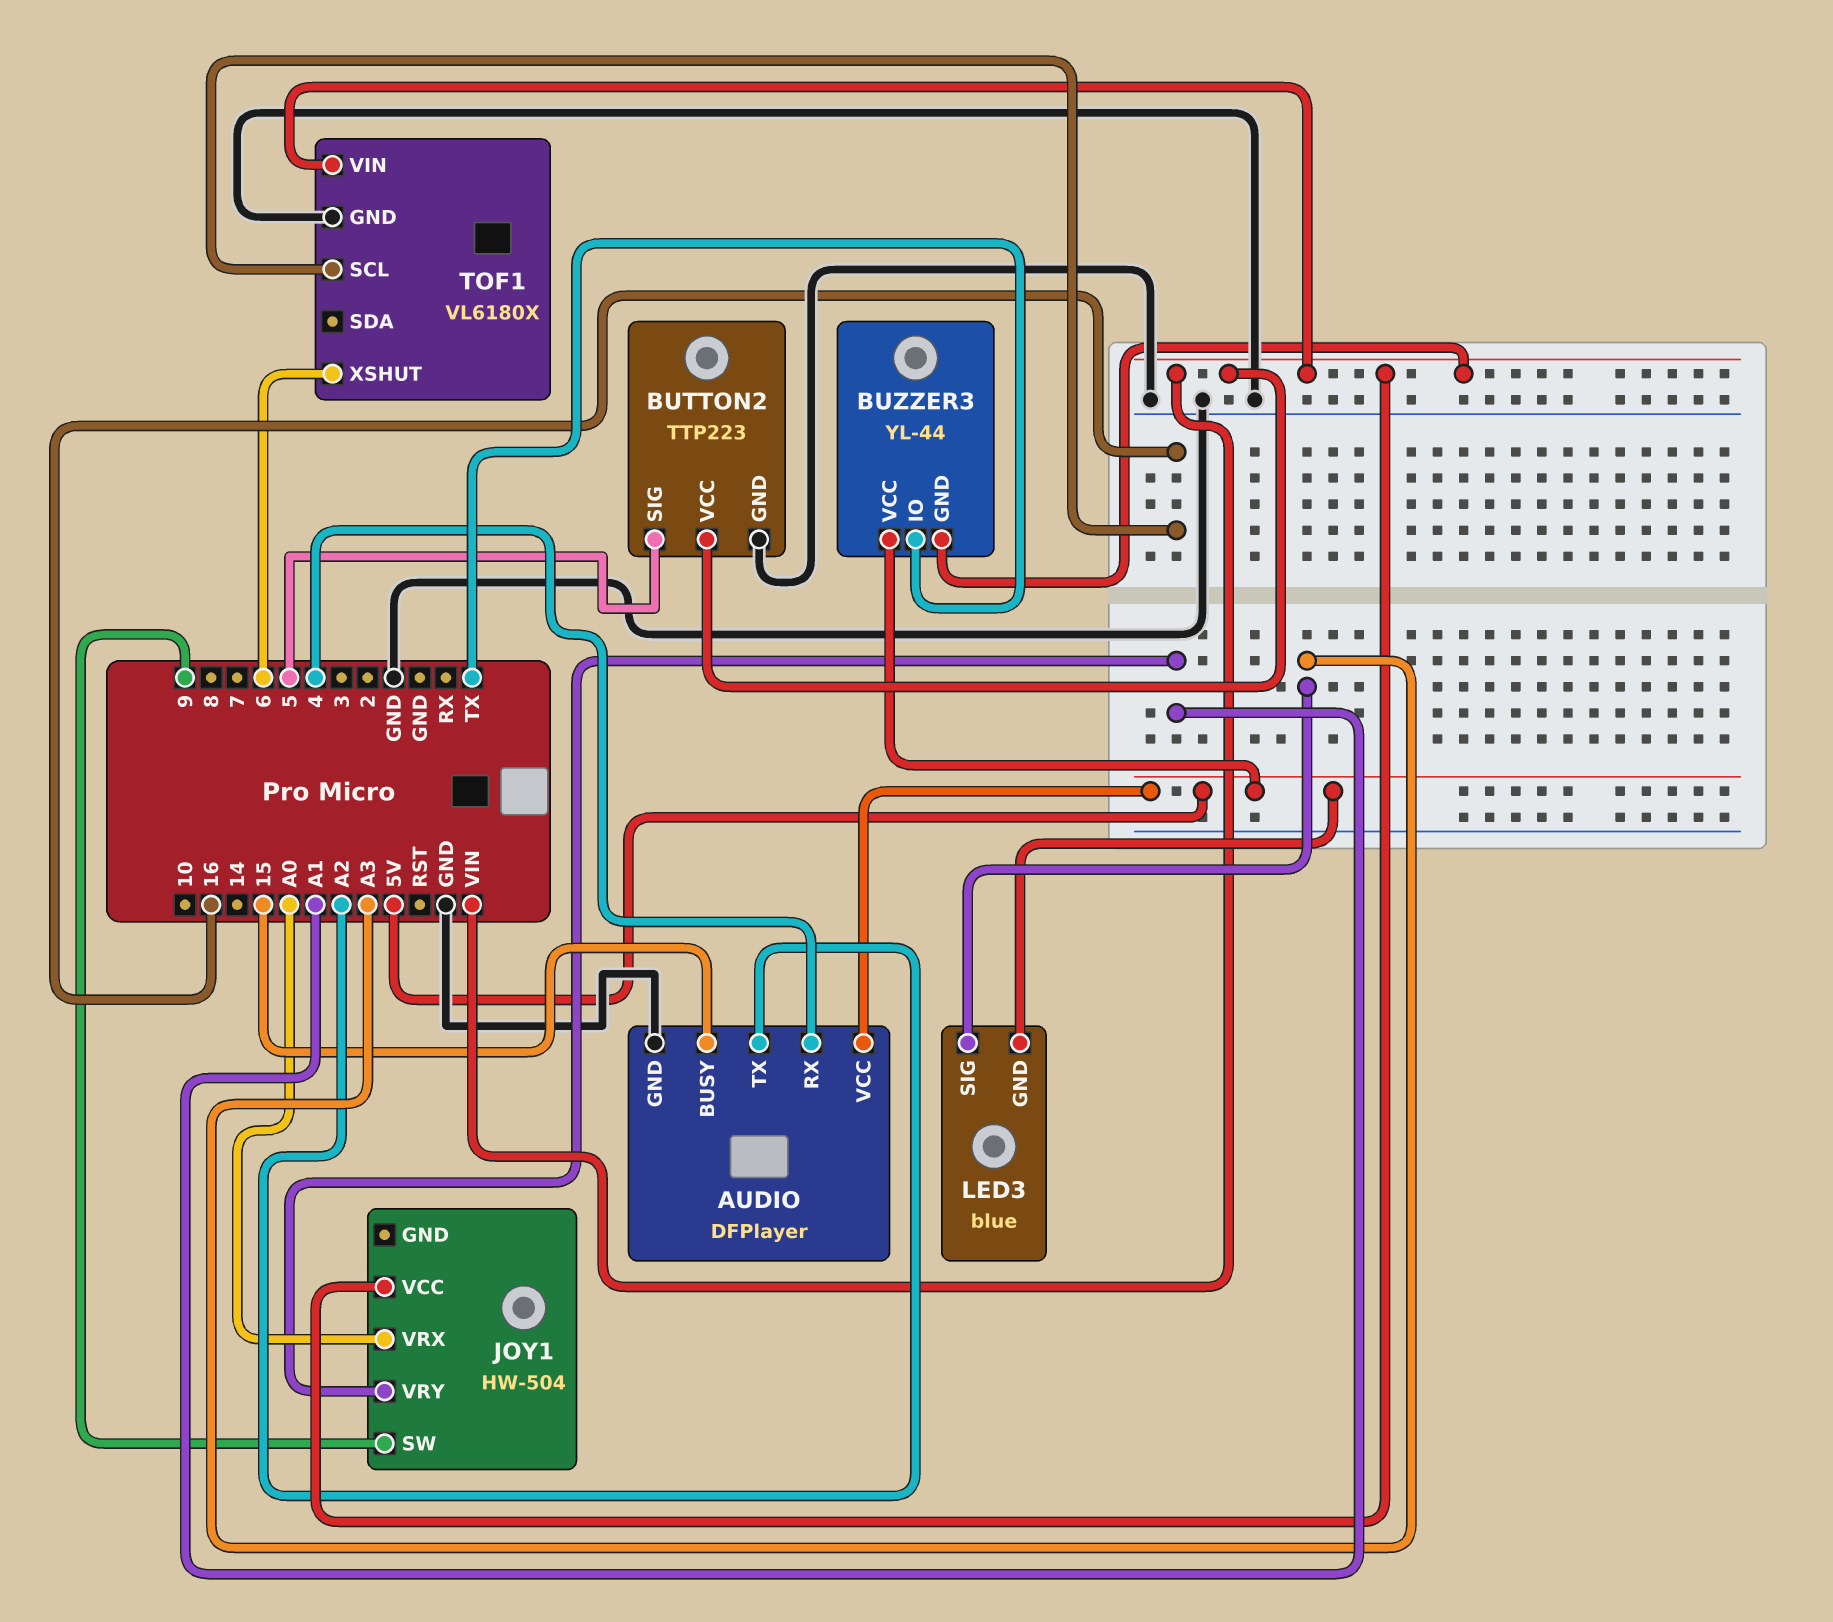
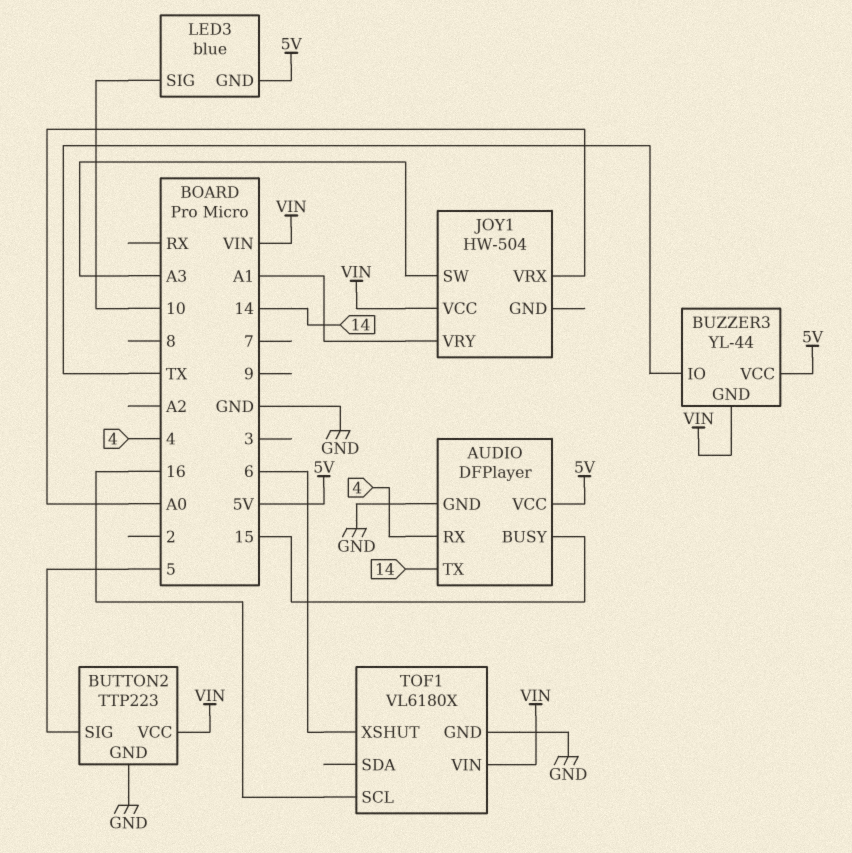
AUDIO pin TX: A2 -> 14
JOY1 pin SW: 9 -> A3
LED3 pin SIG: A3 -> 10

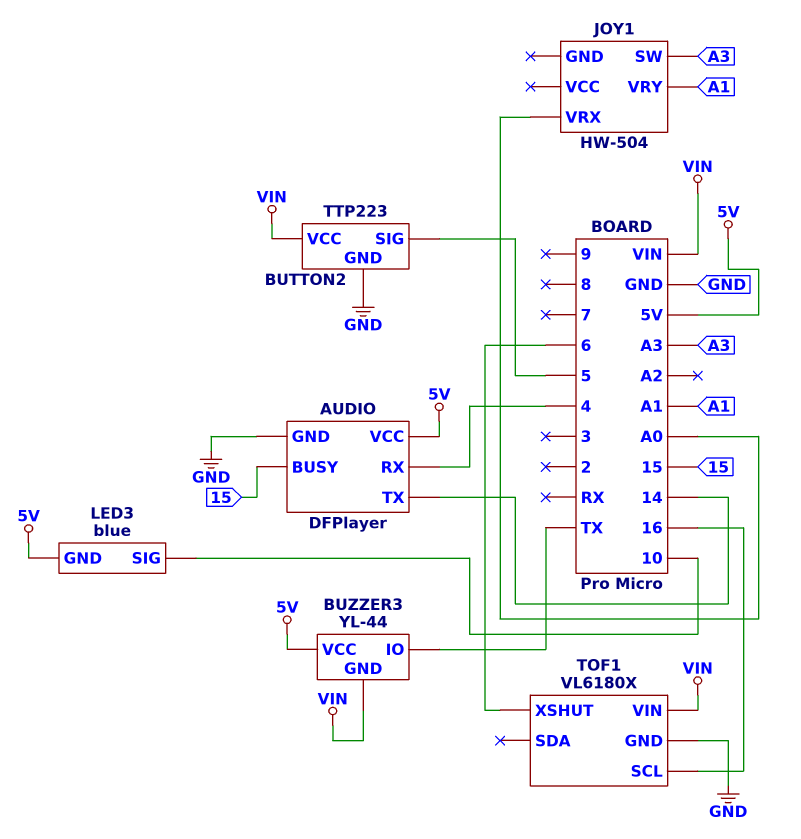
JOY1 pin VCC: VIN -> none

